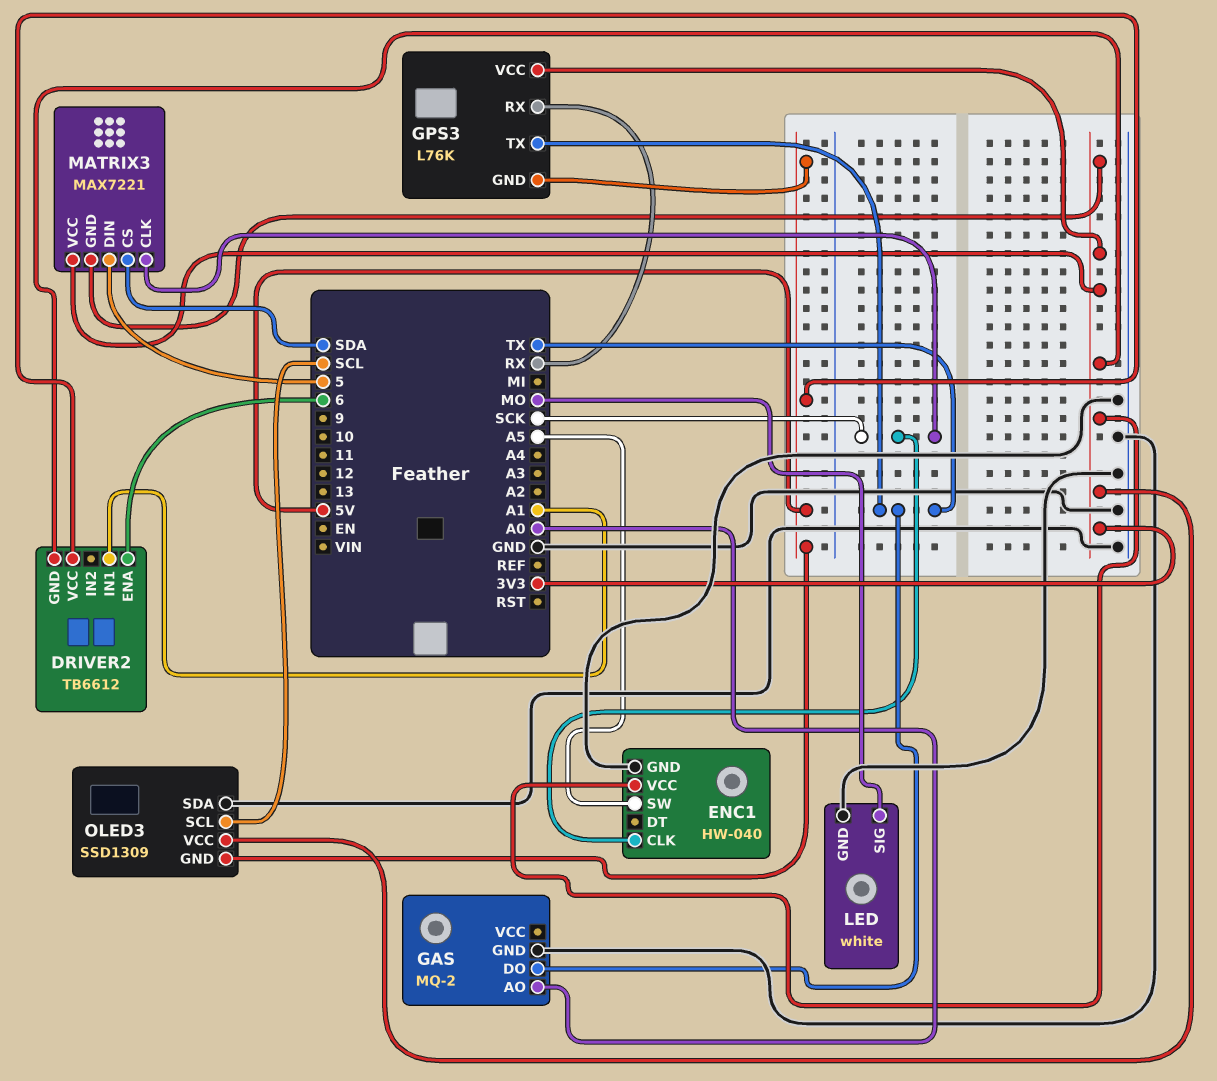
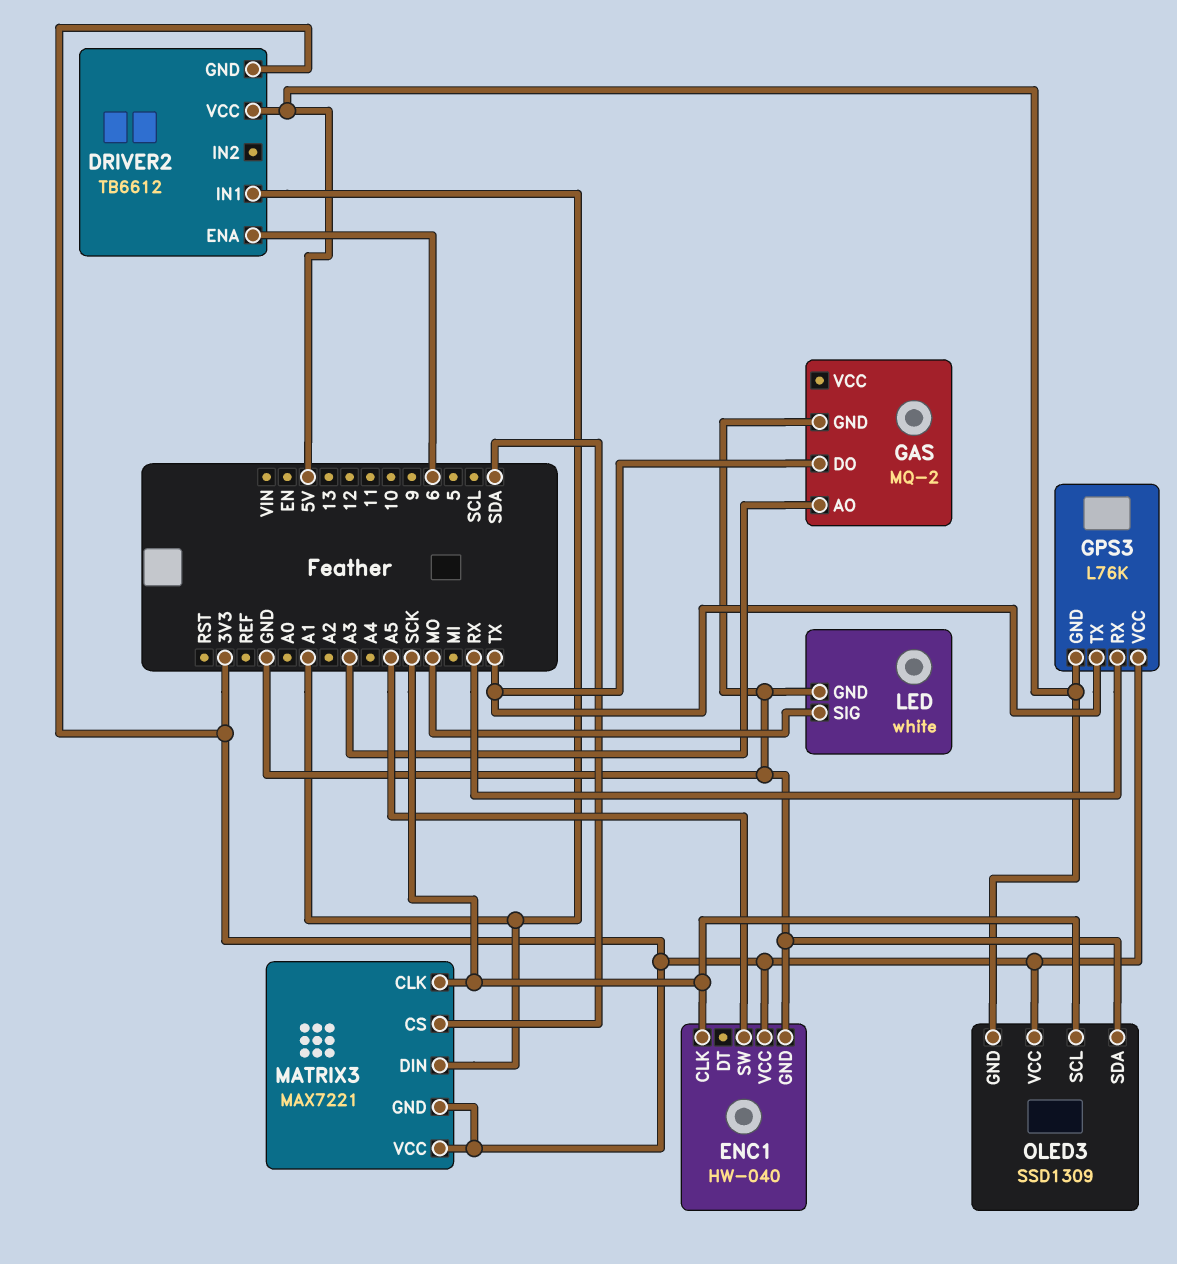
GAS pin AO: A0 -> A3
MATRIX3 pin DIN: 5 -> A1
OLED3 pin SCL: SCL -> SCK

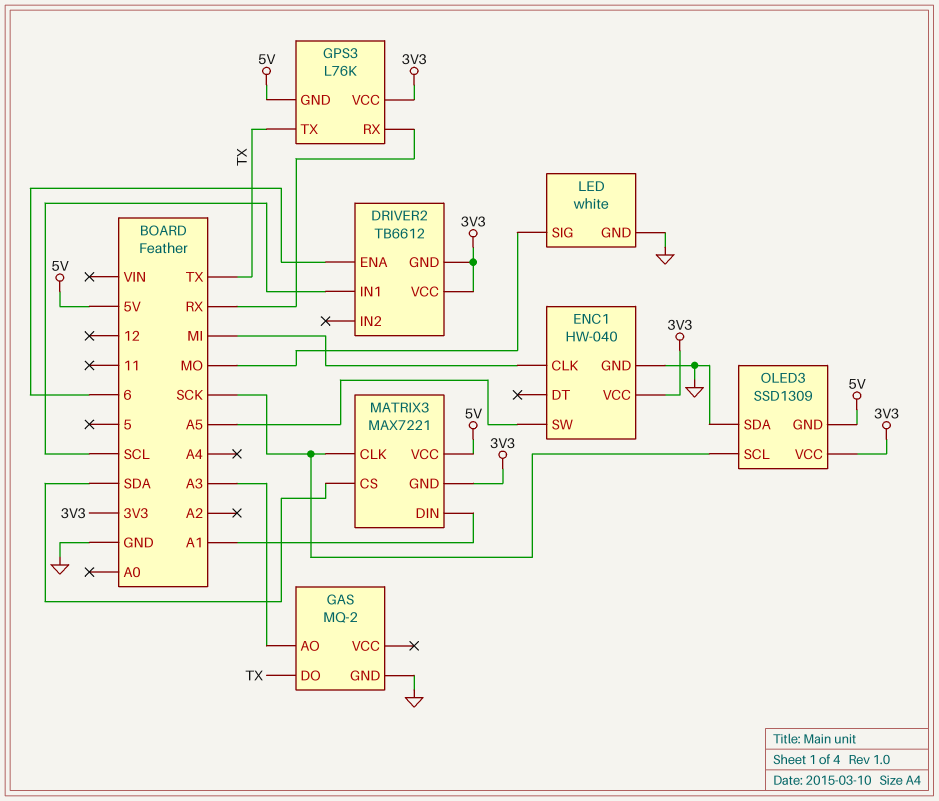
DRIVER2 pin IN1: A1 -> SCL
DRIVER2 pin VCC: 5V -> 3V3
ENC1 pin CLK: SCK -> MI
MATRIX3 pin VCC: 3V3 -> 5V

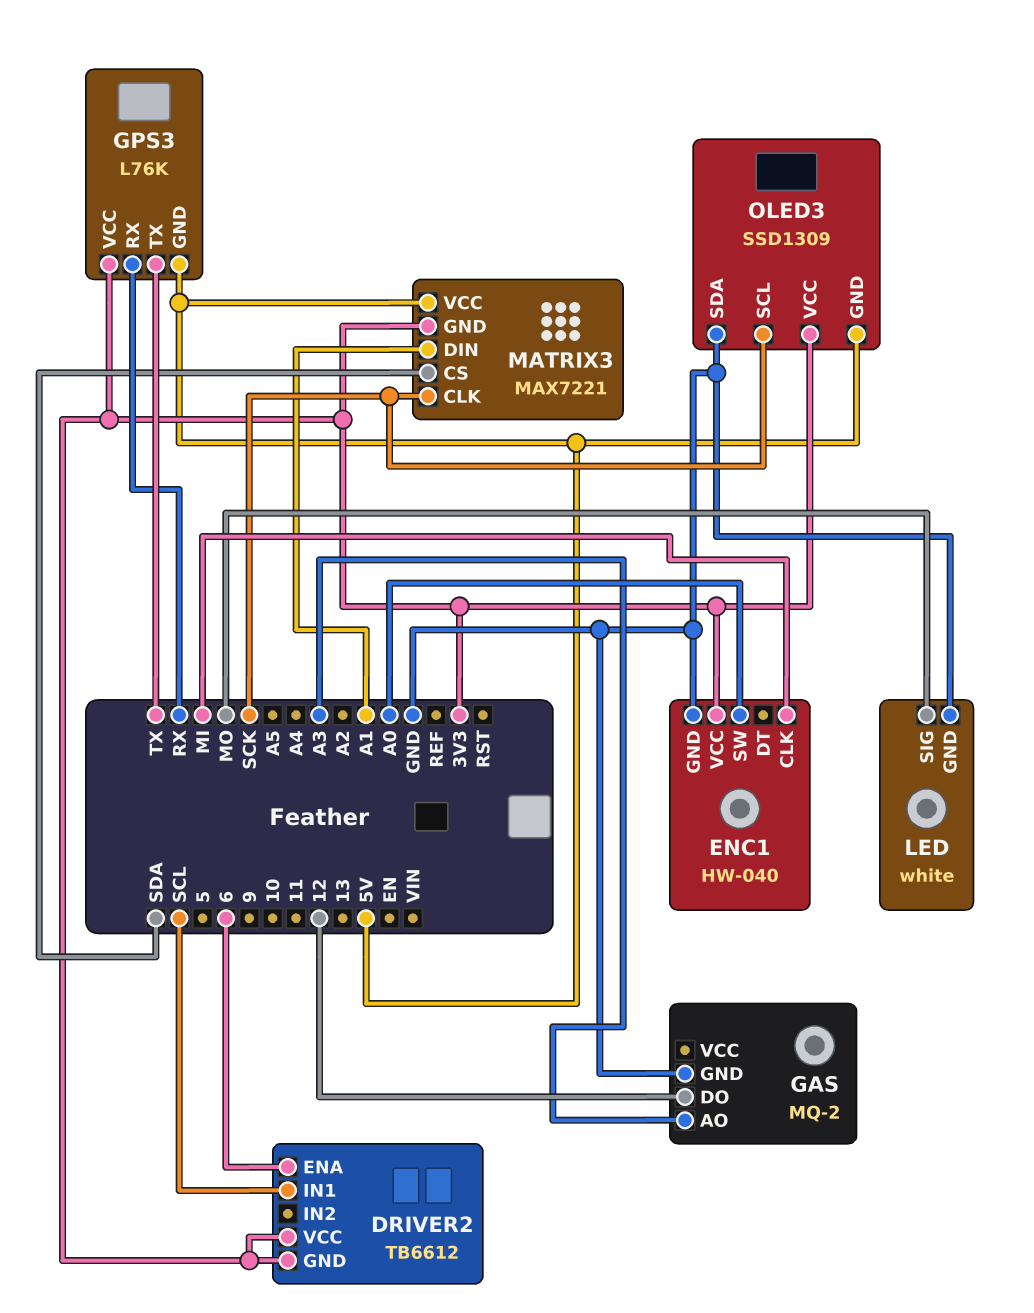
ENC1 pin SW: A5 -> A0
GAS pin DO: TX -> 12

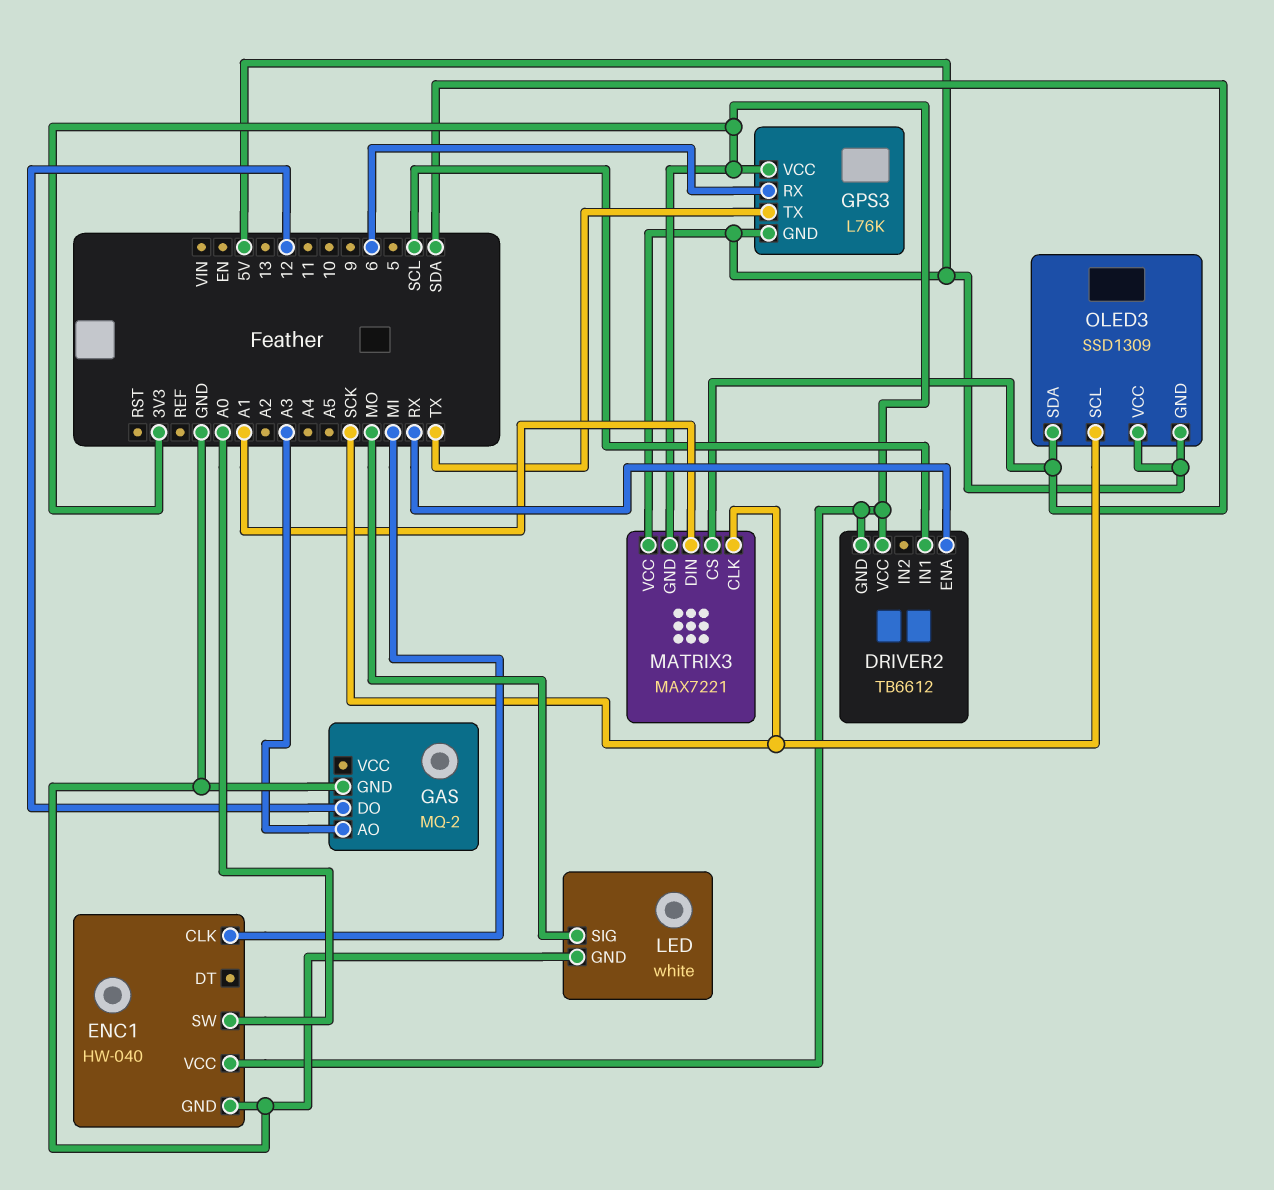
DRIVER2 pin ENA: 6 -> RX
GPS3 pin RX: RX -> 6
OLED3 pin SDA: GND -> SDA
OLED3 pin VCC: 3V3 -> 5V

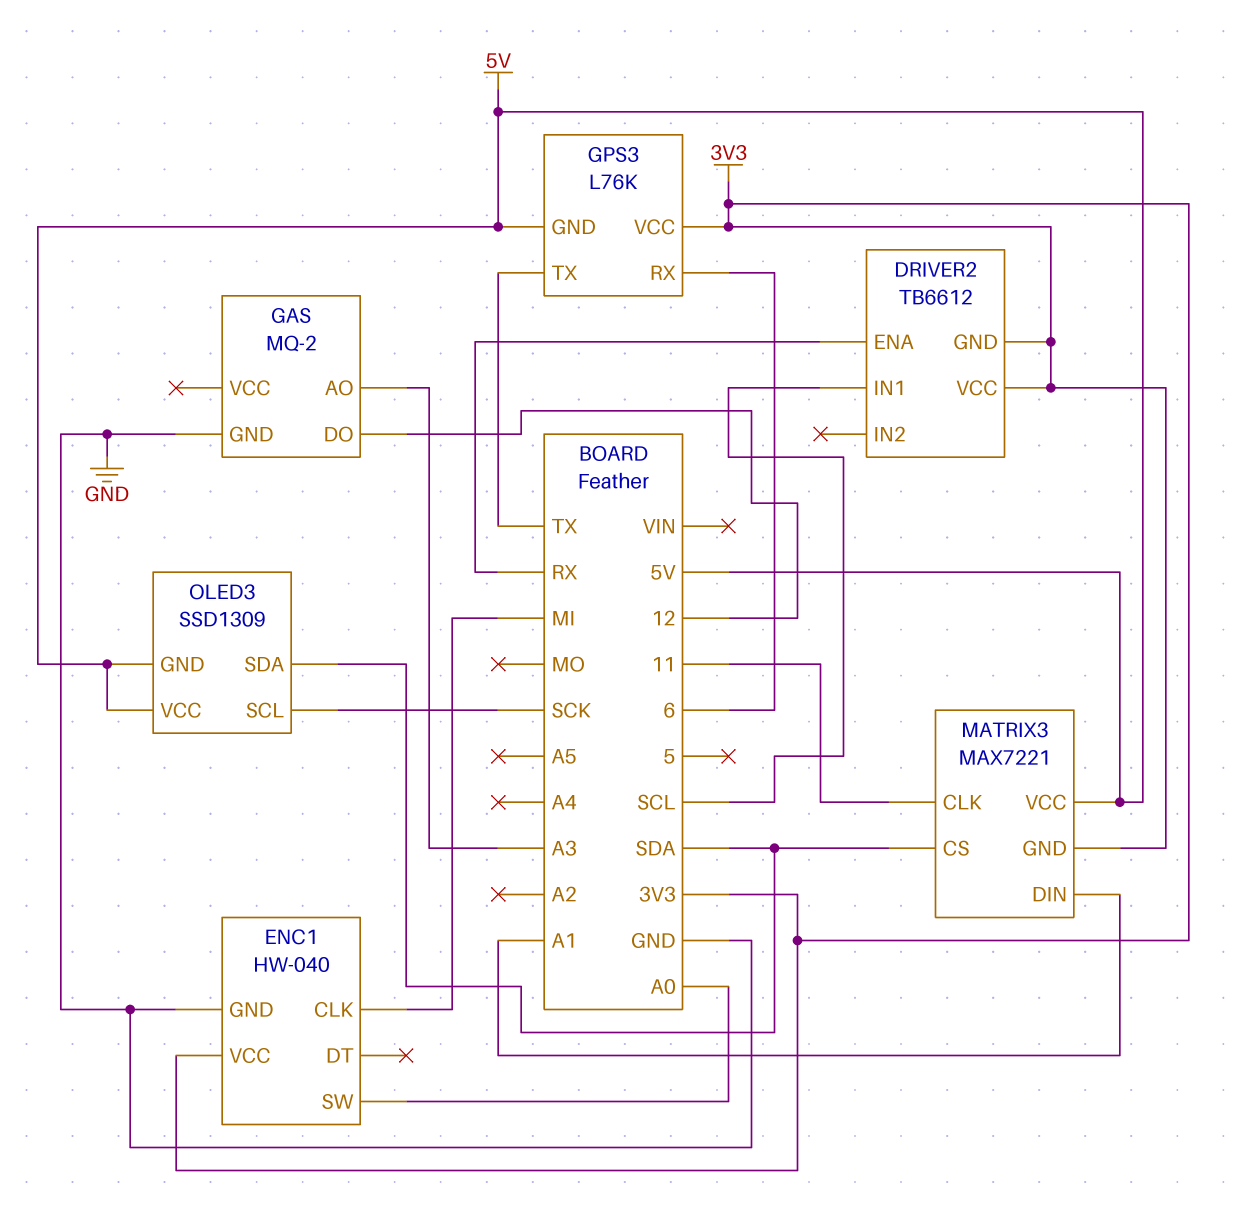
LED: white -> none
LED pin GND: GND -> none
LED pin SIG: MO -> none
MATRIX3 pin CLK: SCK -> 11

